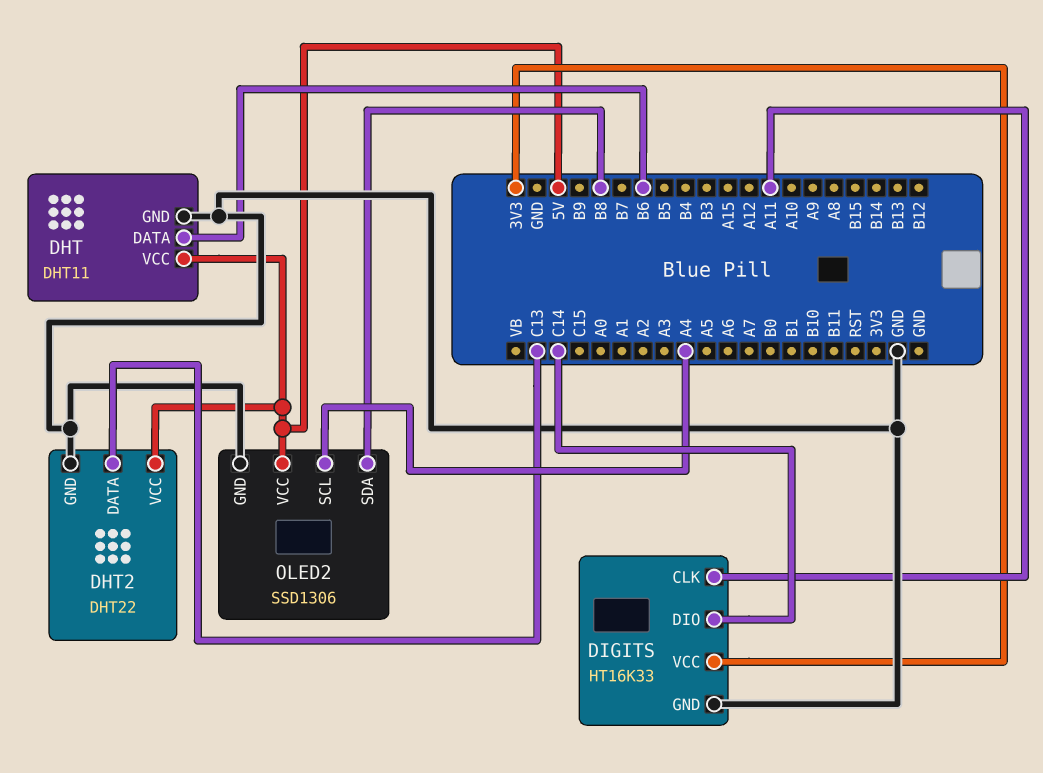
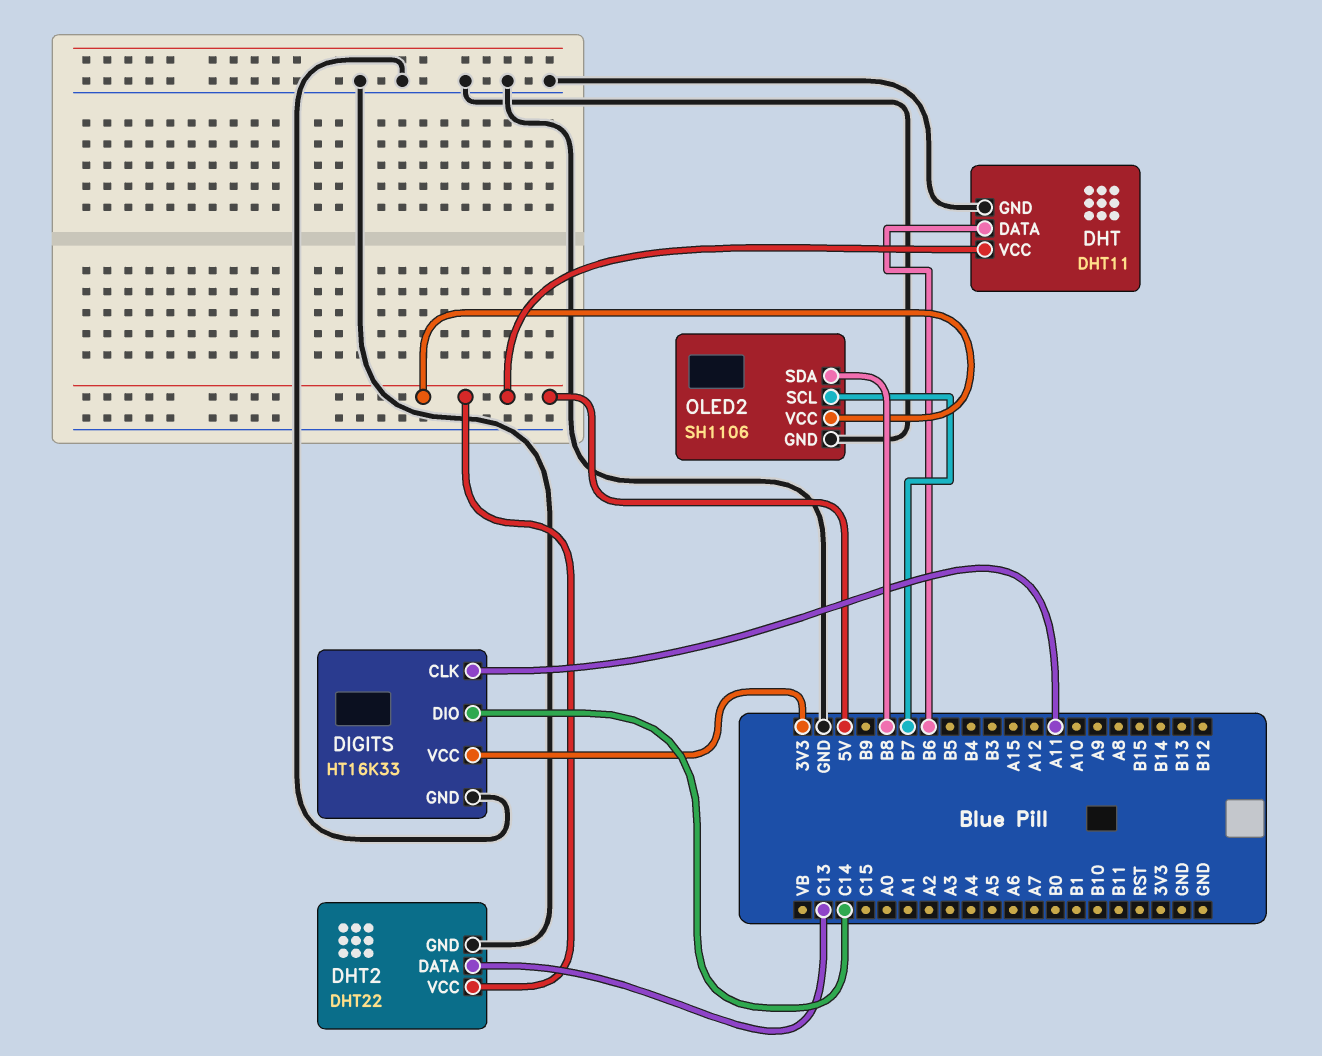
OLED2: SSD1306 -> SH1106
OLED2 pin SCL: A4 -> B7

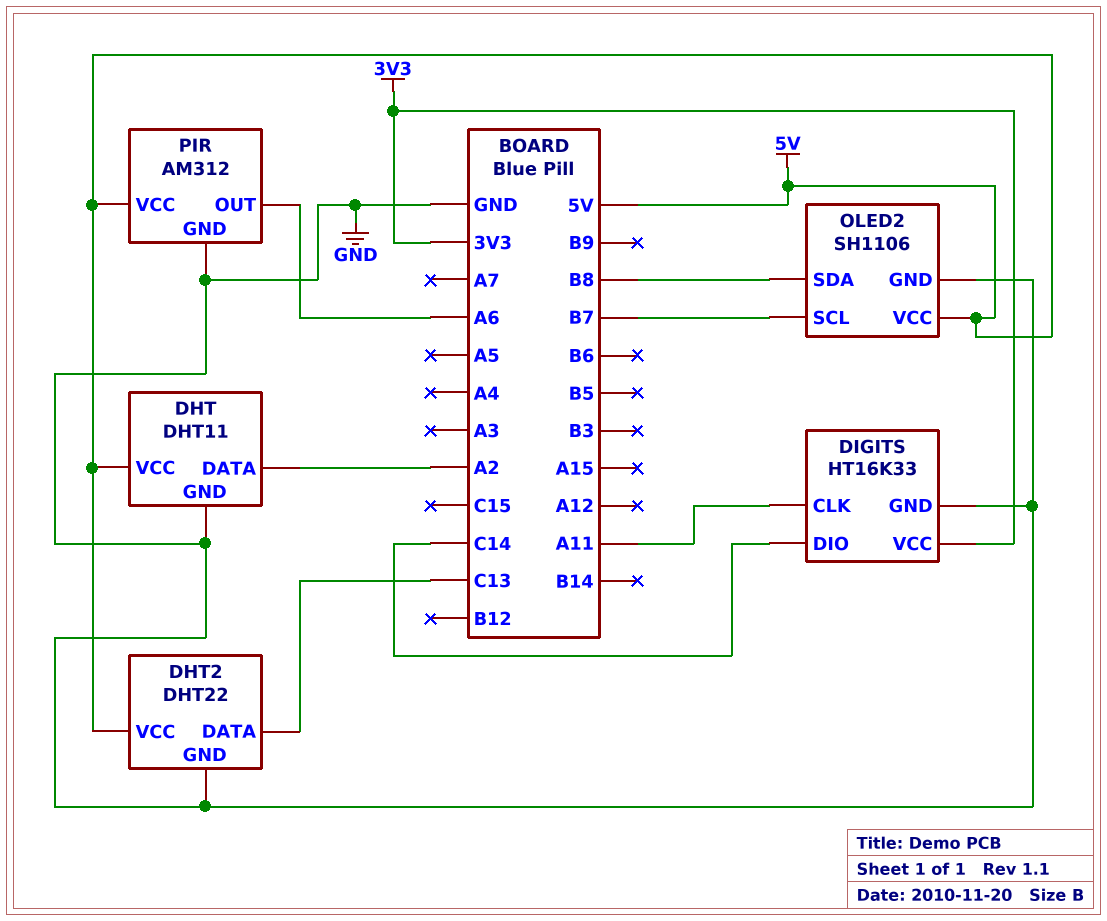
DHT pin DATA: B6 -> A2
PIR: none -> AM312
PIR pin GND: none -> GND
PIR pin OUT: none -> A6
PIR pin VCC: none -> 5V

